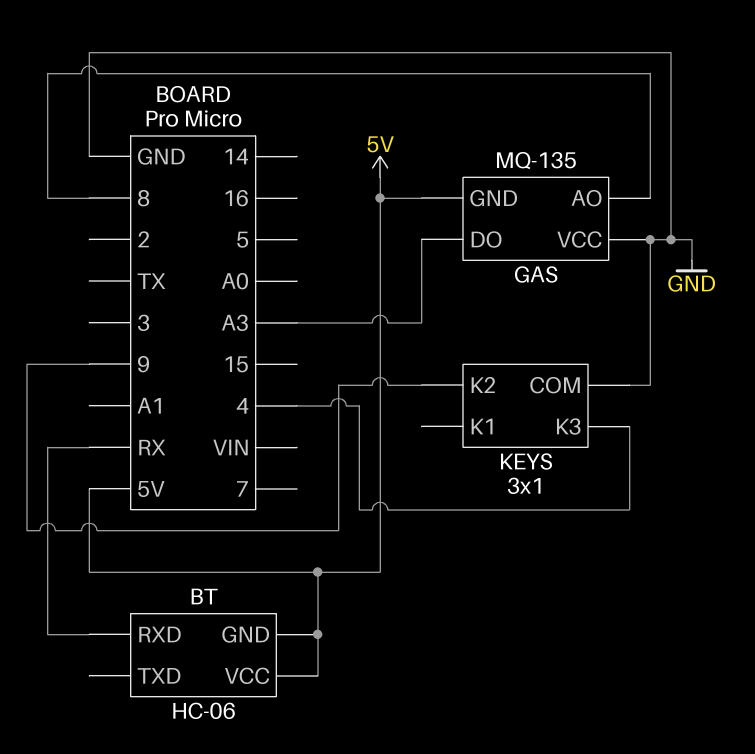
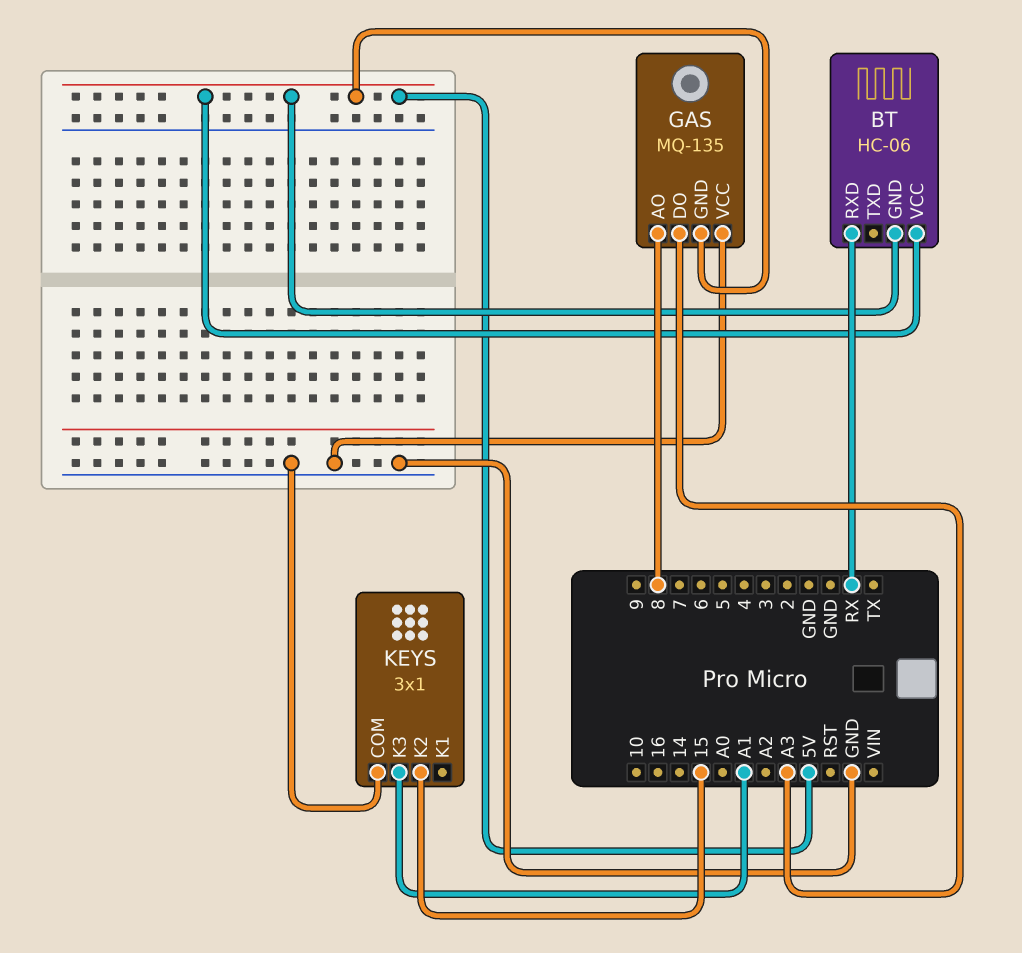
KEYS pin K2: 9 -> 15
KEYS pin K3: 4 -> A1

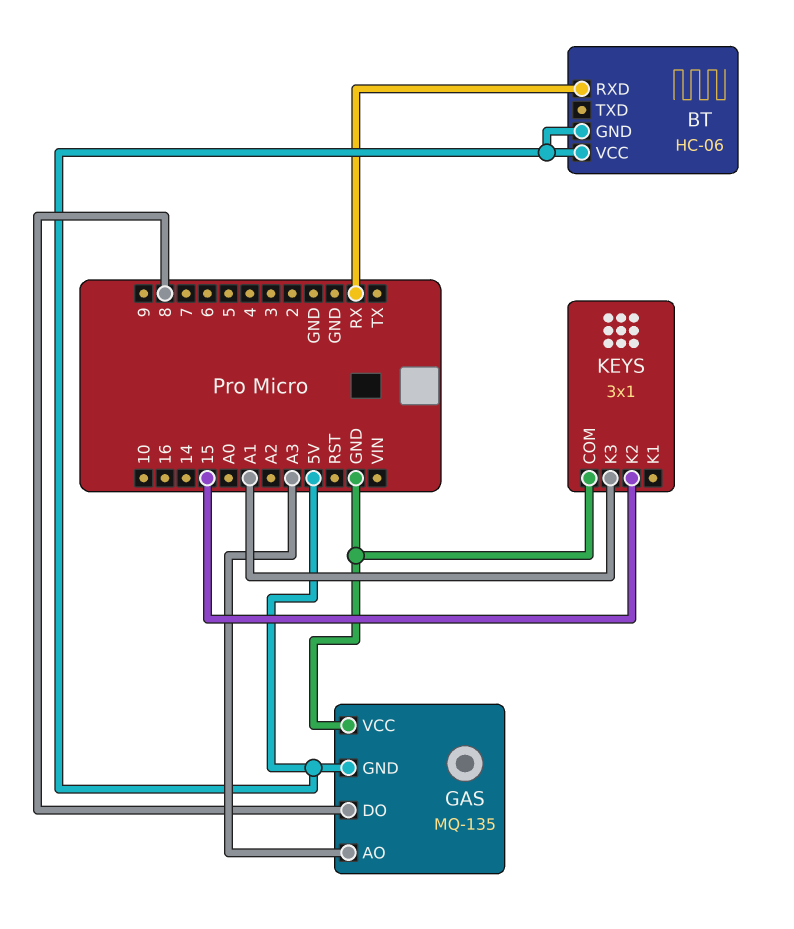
GAS pin AO: 8 -> A3
GAS pin DO: A3 -> 8

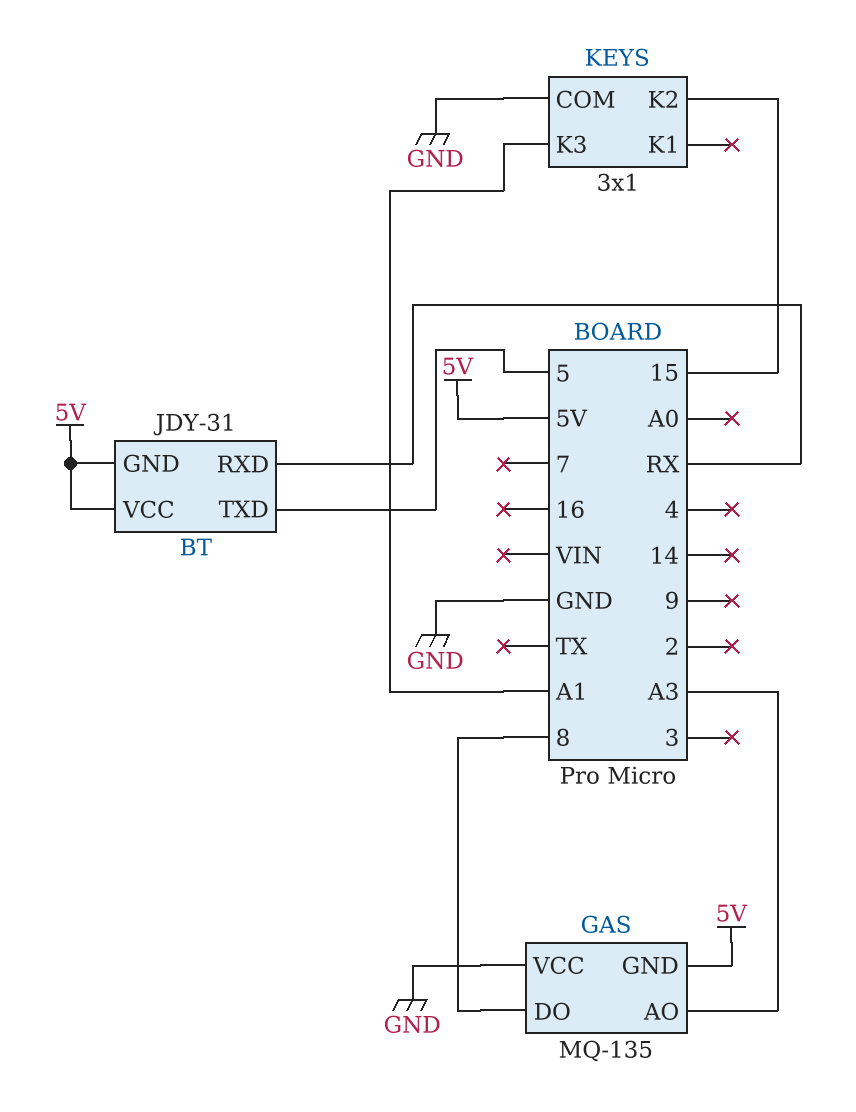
BT: HC-06 -> JDY-31
BT pin TXD: none -> 5

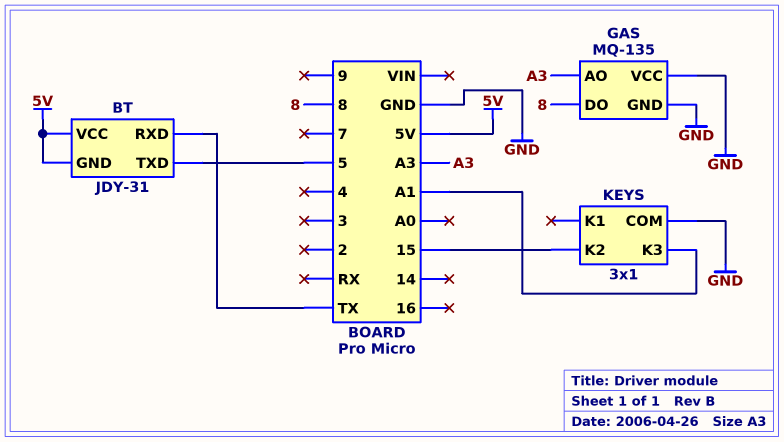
BT pin RXD: RX -> TX
GAS pin GND: 5V -> GND

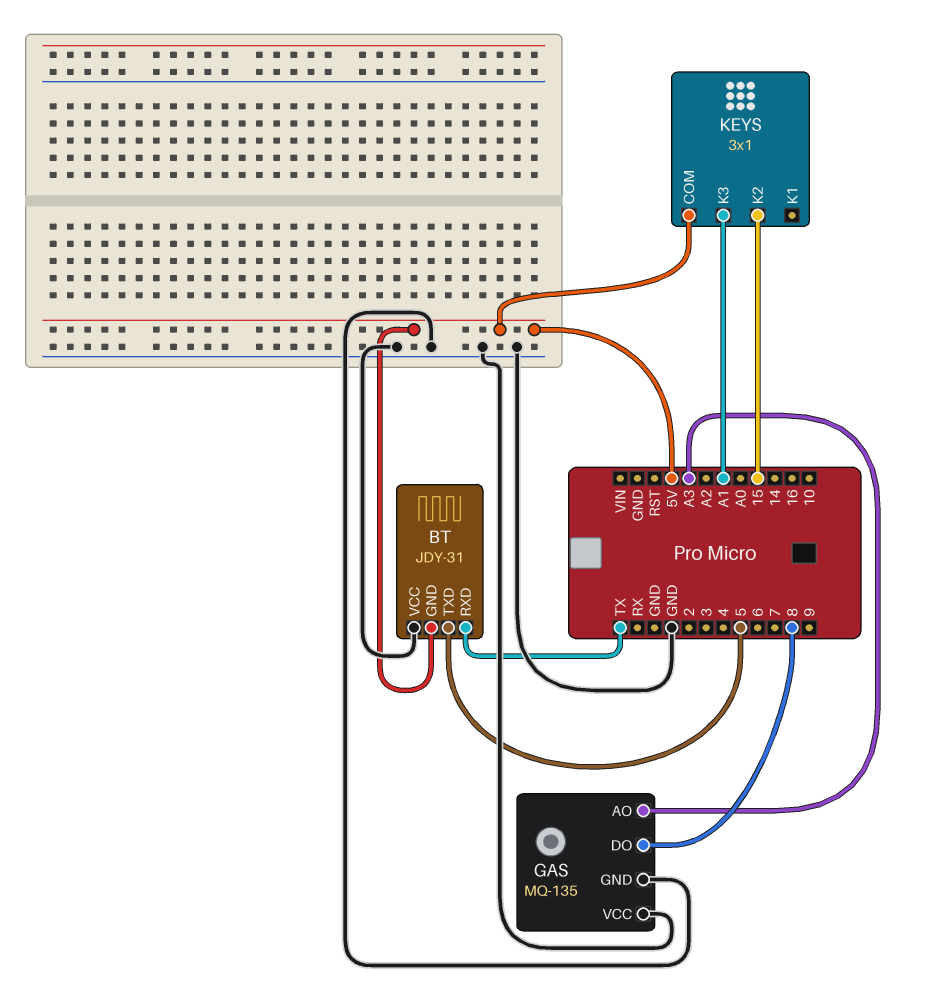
BT pin VCC: 5V -> GND
KEYS pin COM: GND -> 5V

